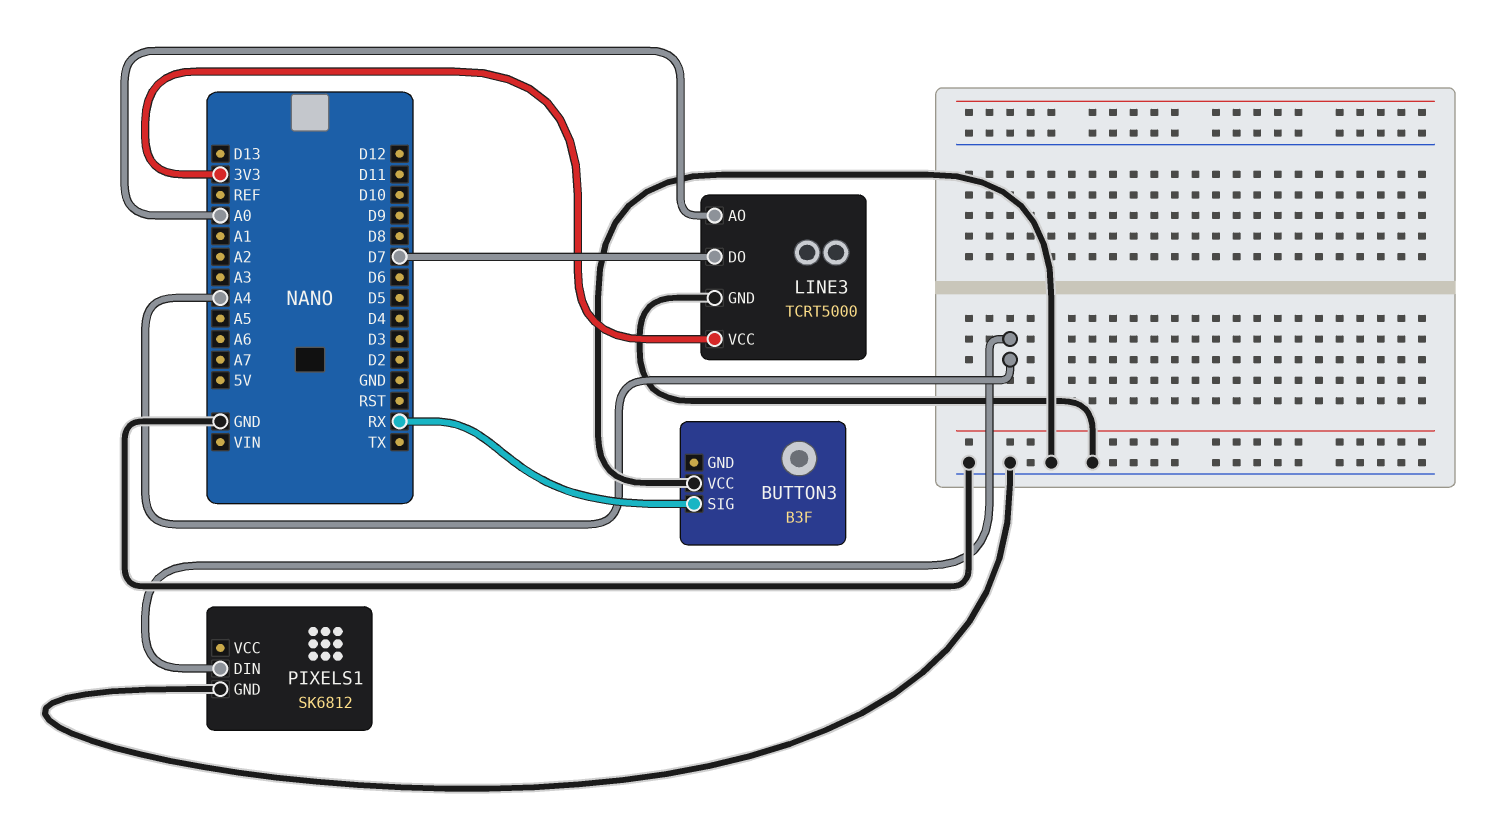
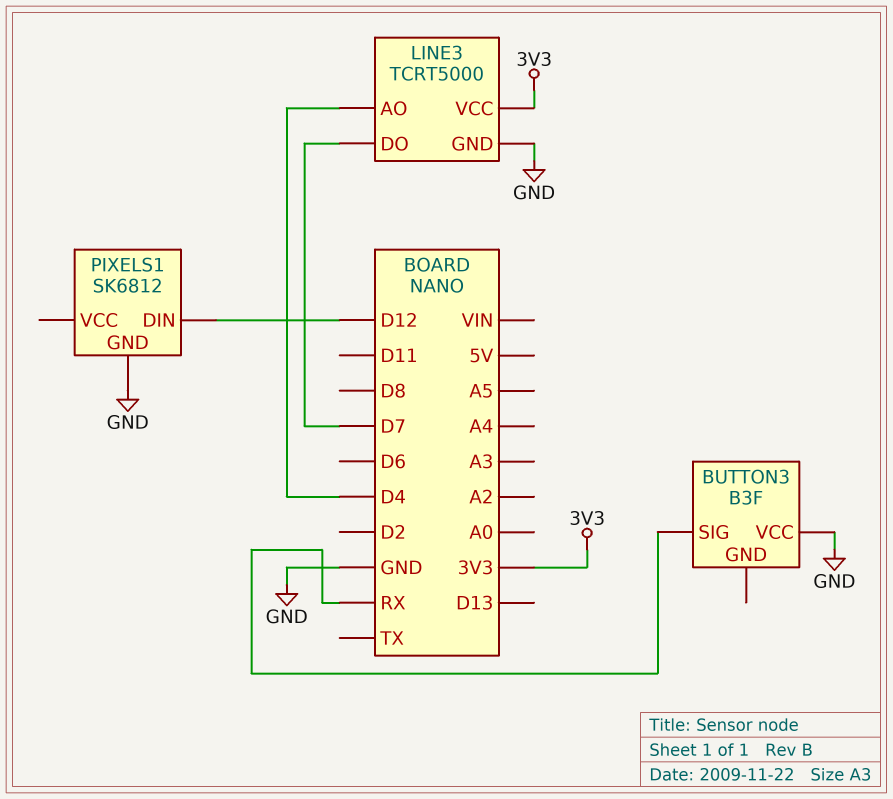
LINE3 pin AO: A0 -> D4
PIXELS1 pin DIN: A4 -> D12

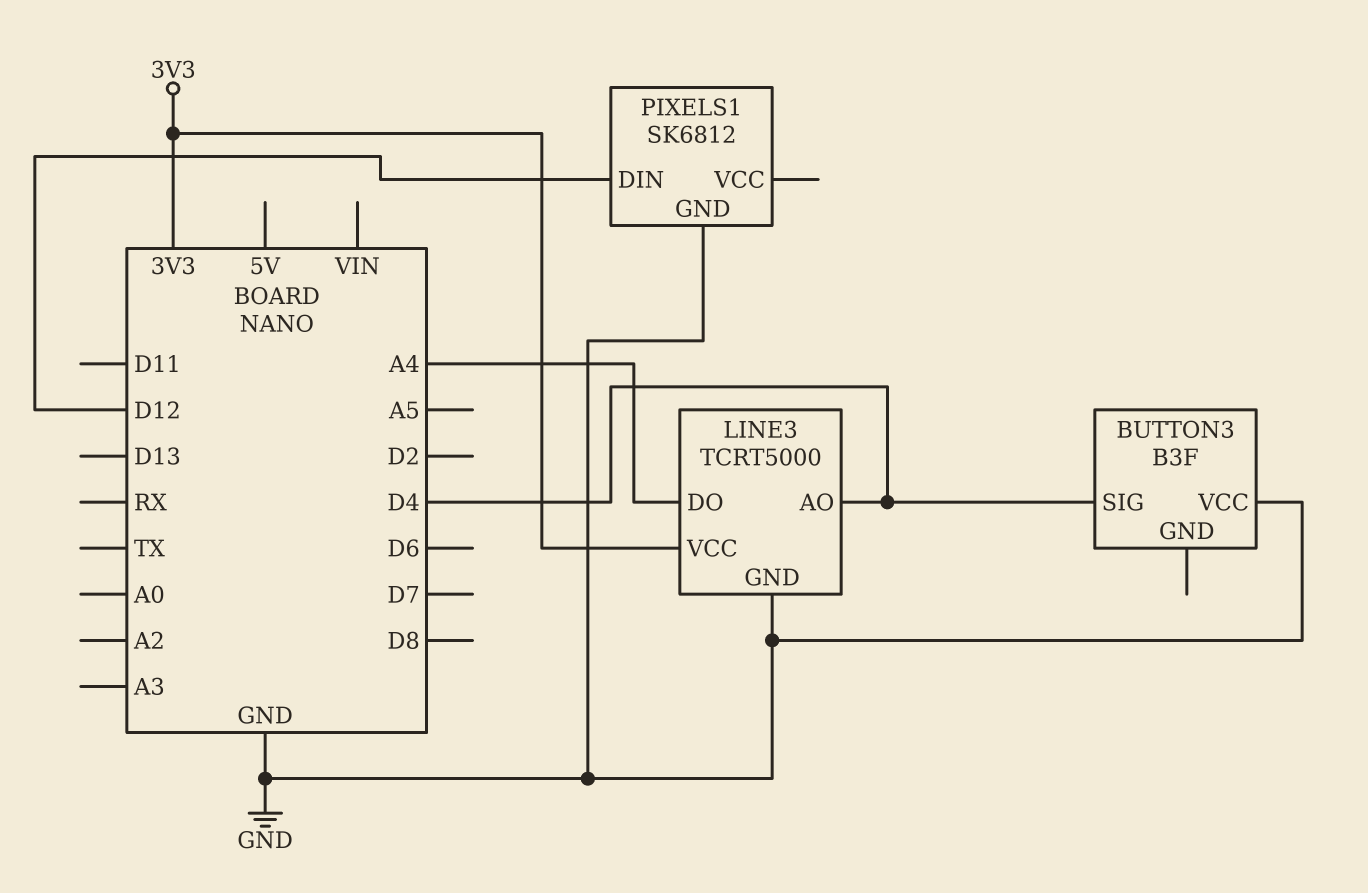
BUTTON3 pin SIG: RX -> D4
LINE3 pin DO: D7 -> A4

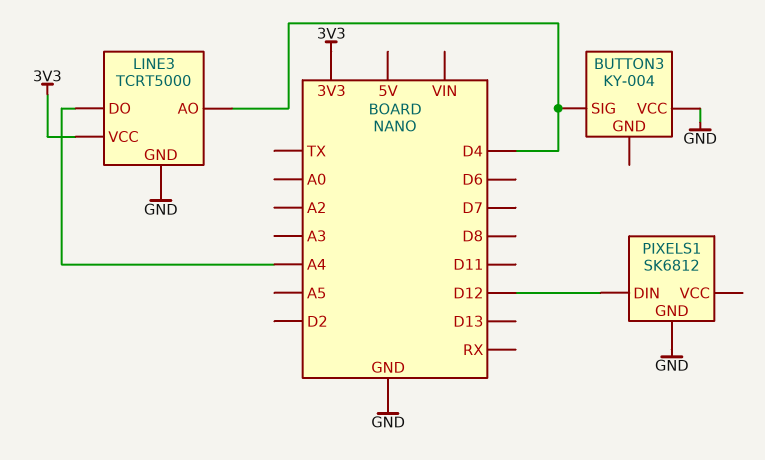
BUTTON3: B3F -> KY-004

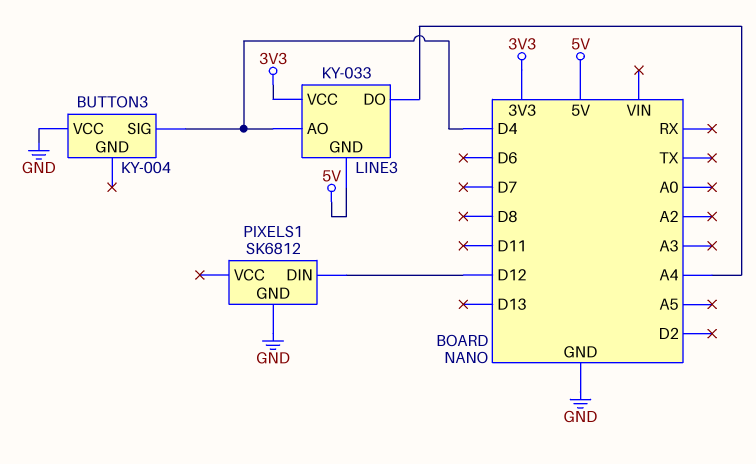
LINE3: TCRT5000 -> KY-033
LINE3 pin GND: GND -> 5V

